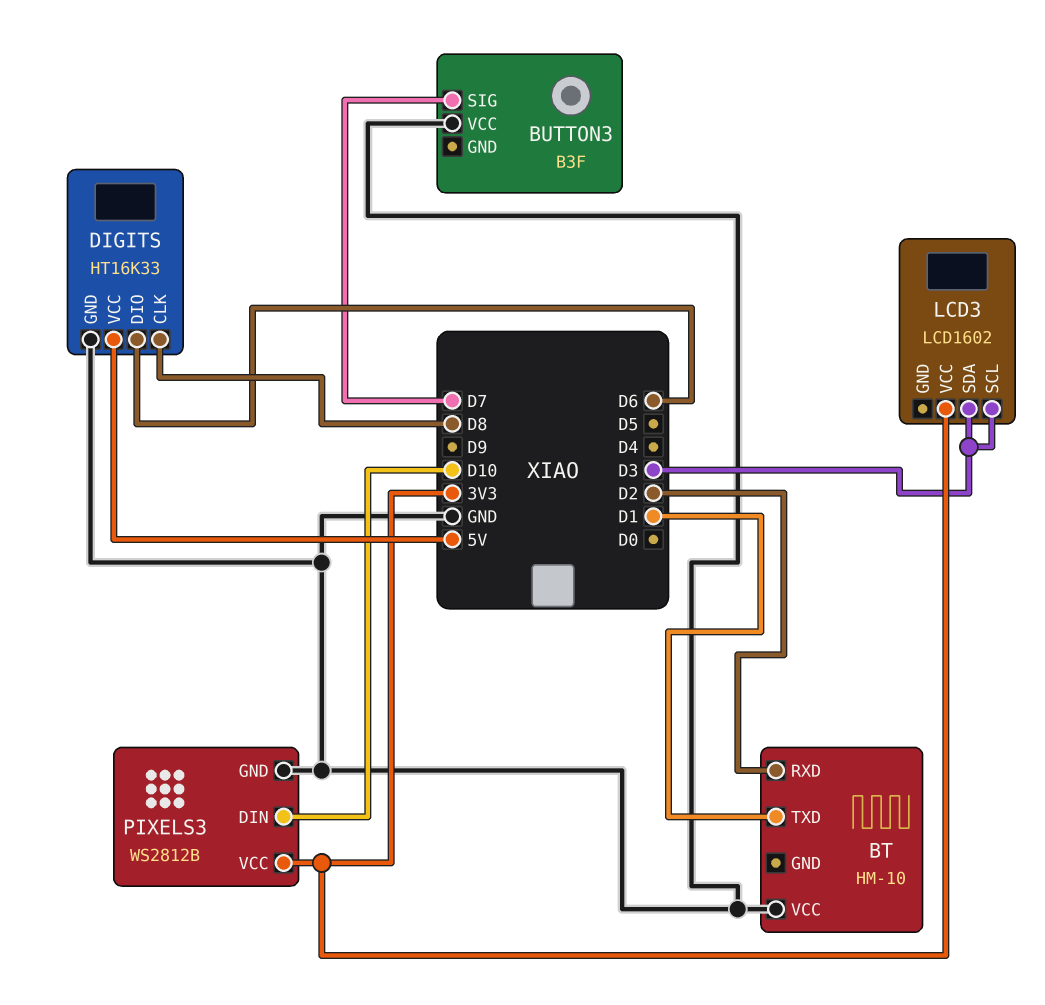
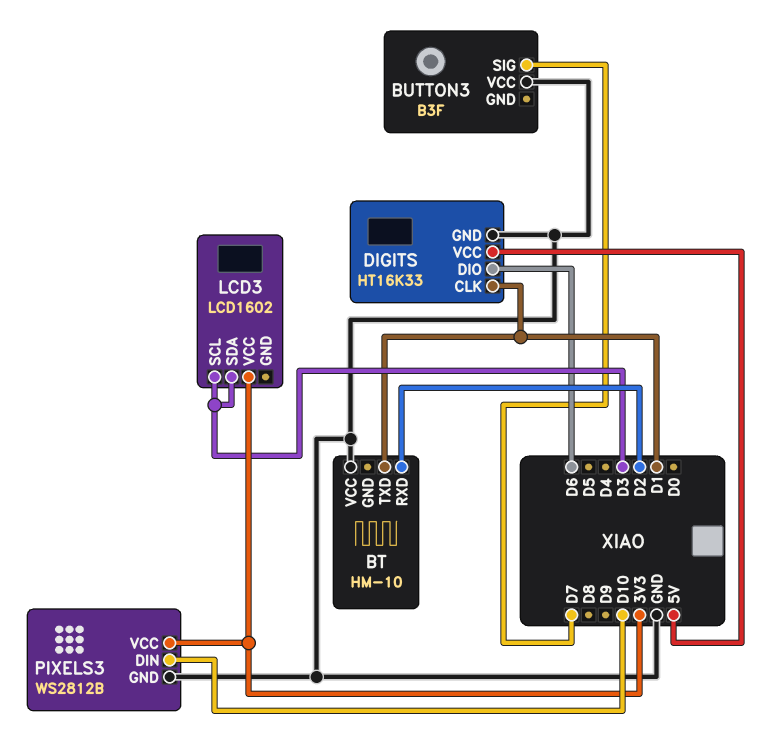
DIGITS pin CLK: D8 -> D1

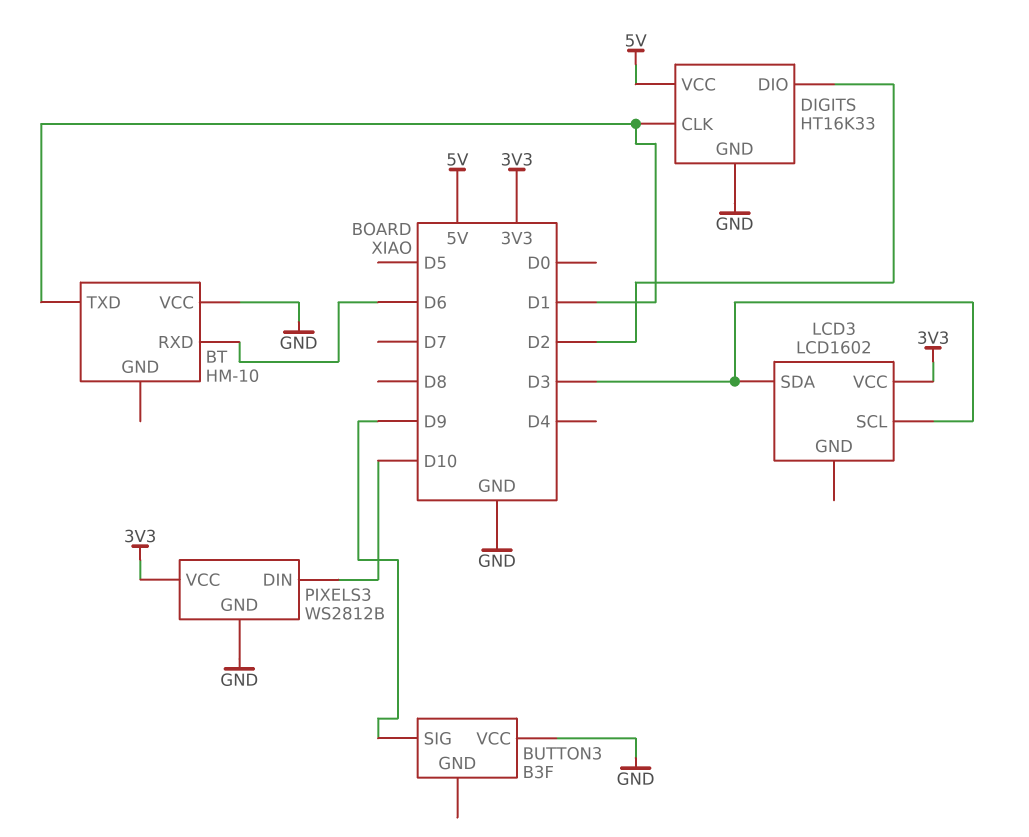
BT pin RXD: D2 -> D6
BUTTON3 pin SIG: D7 -> D9
DIGITS pin DIO: D6 -> D2

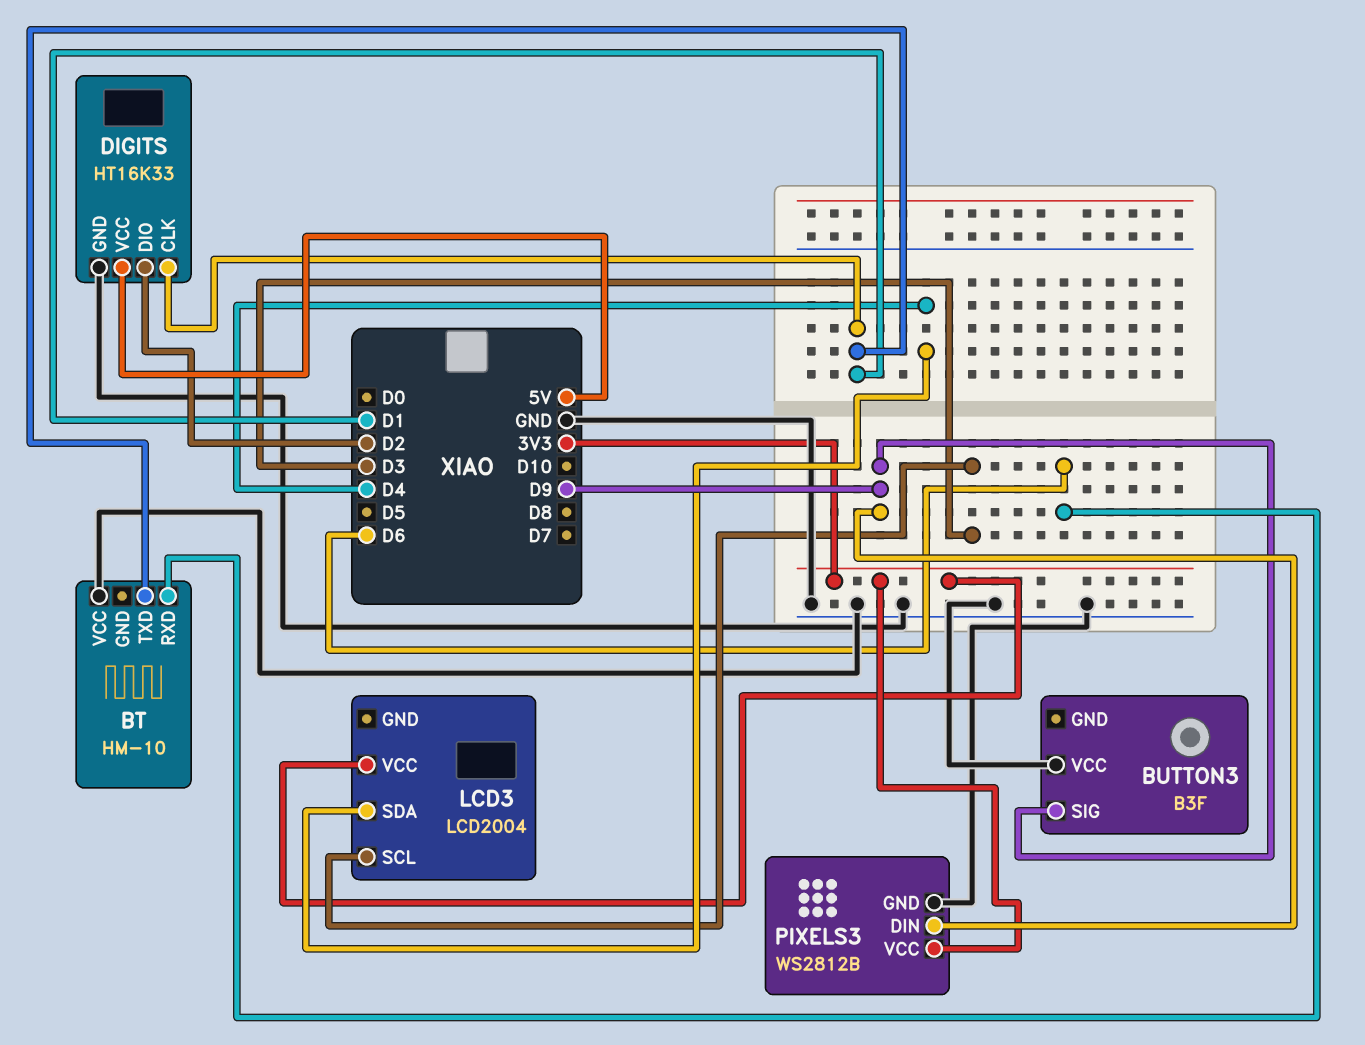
LCD3: LCD1602 -> LCD2004
LCD3 pin SDA: D3 -> D4
PIXELS3 pin DIN: D10 -> D9

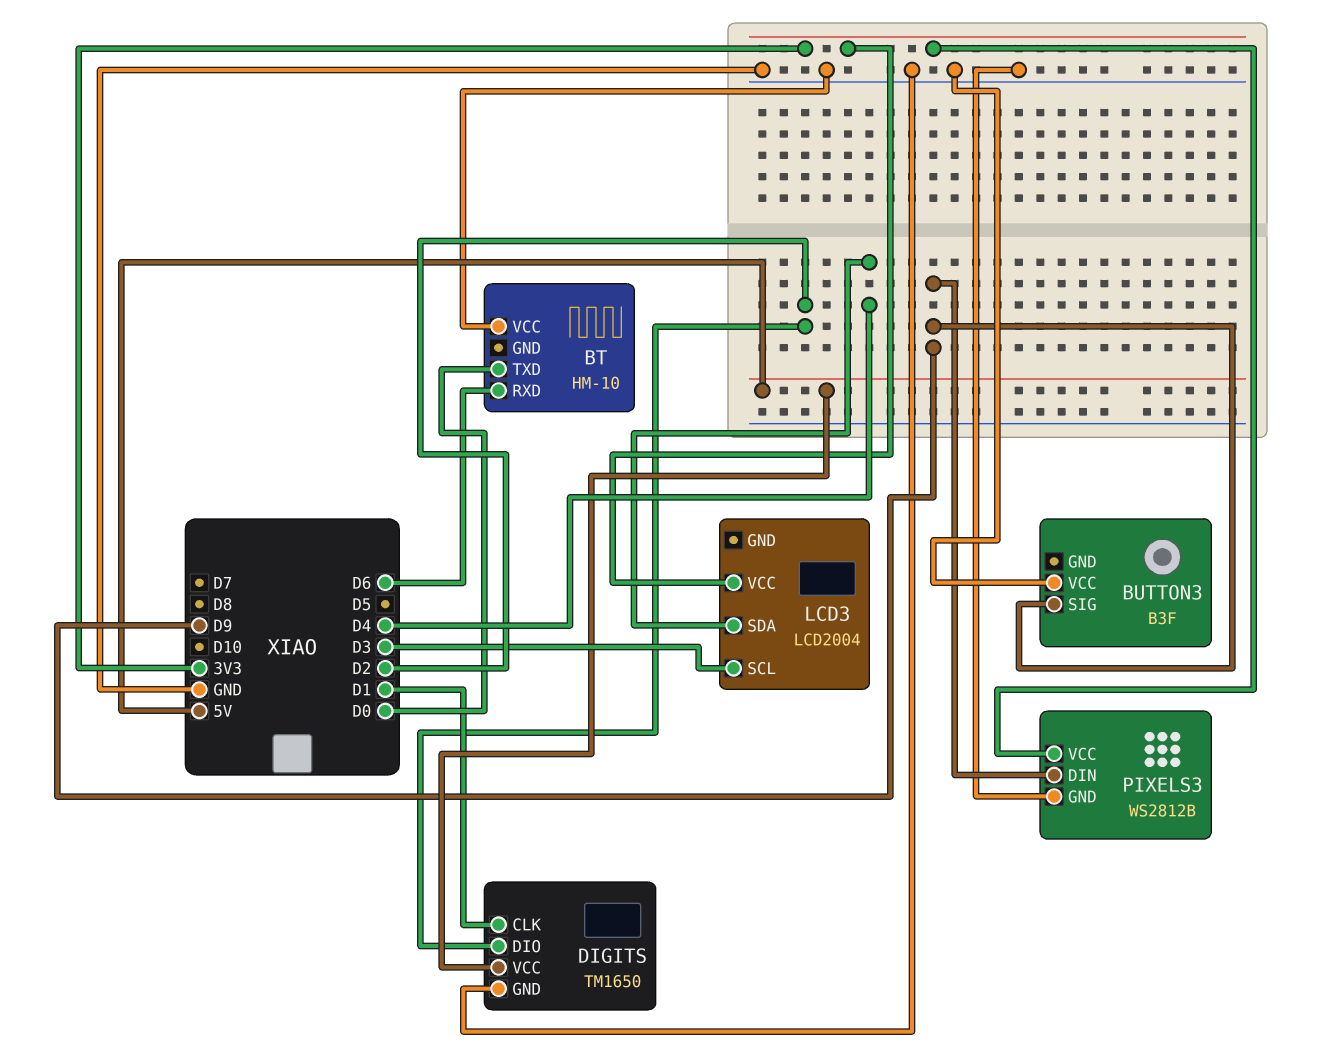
BT pin TXD: D1 -> D0
DIGITS: HT16K33 -> TM1650

